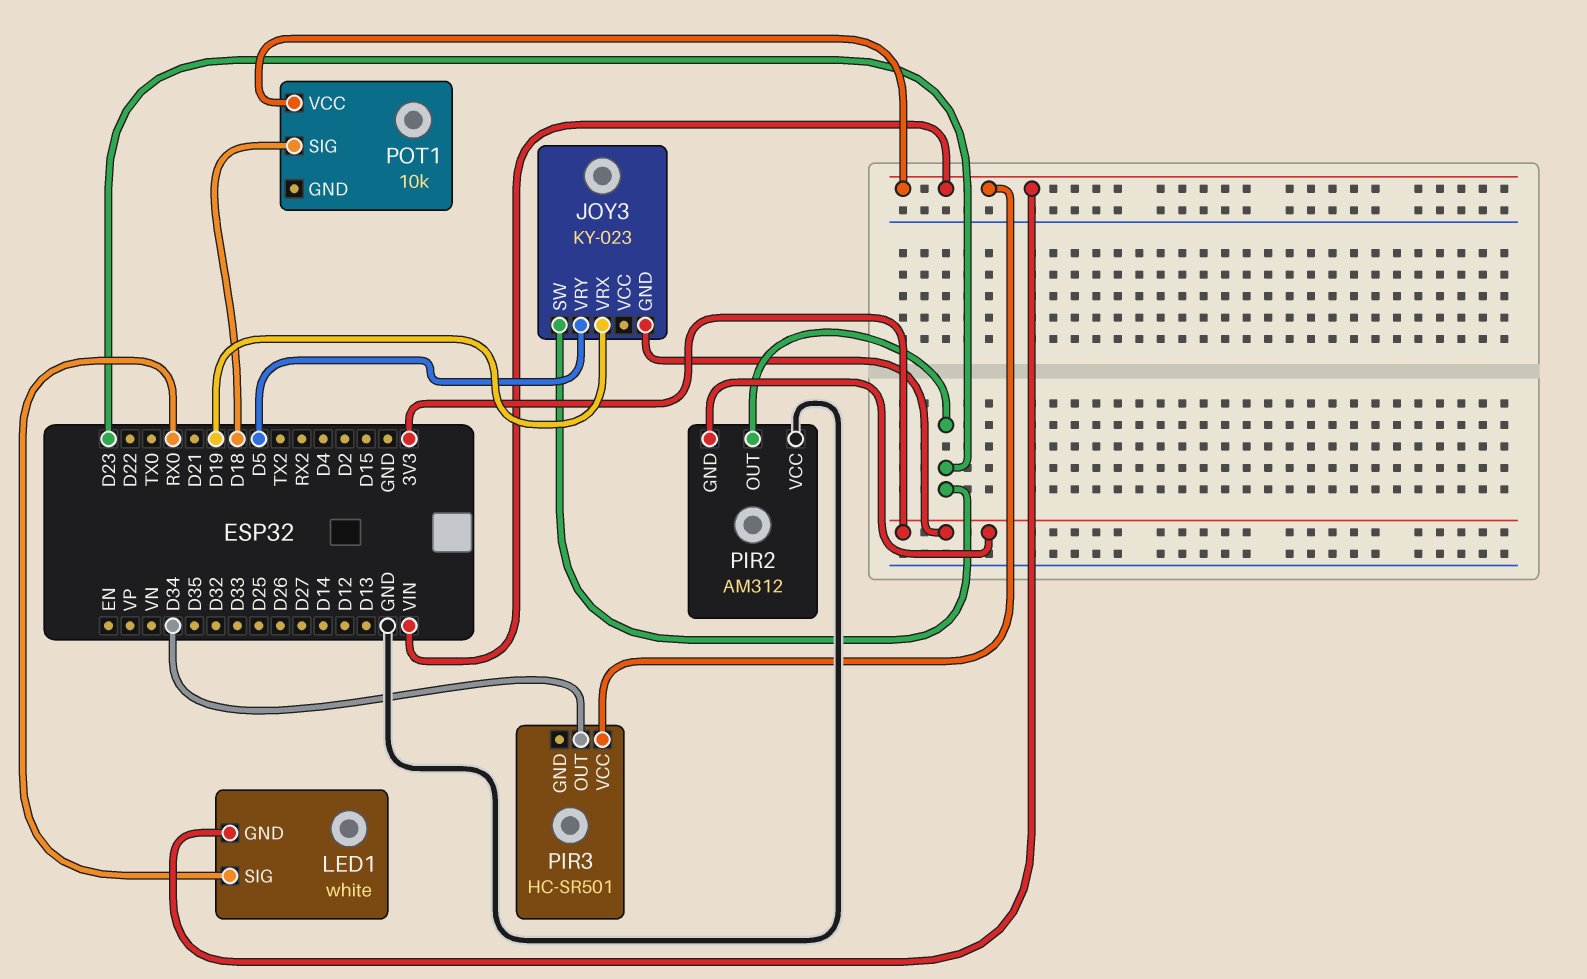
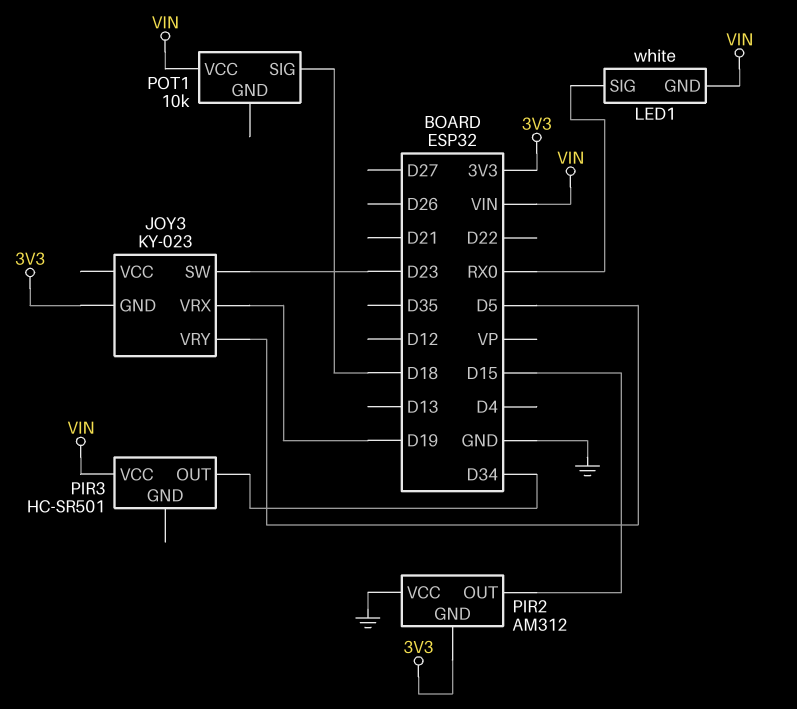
PIR2 pin OUT: D23 -> D15

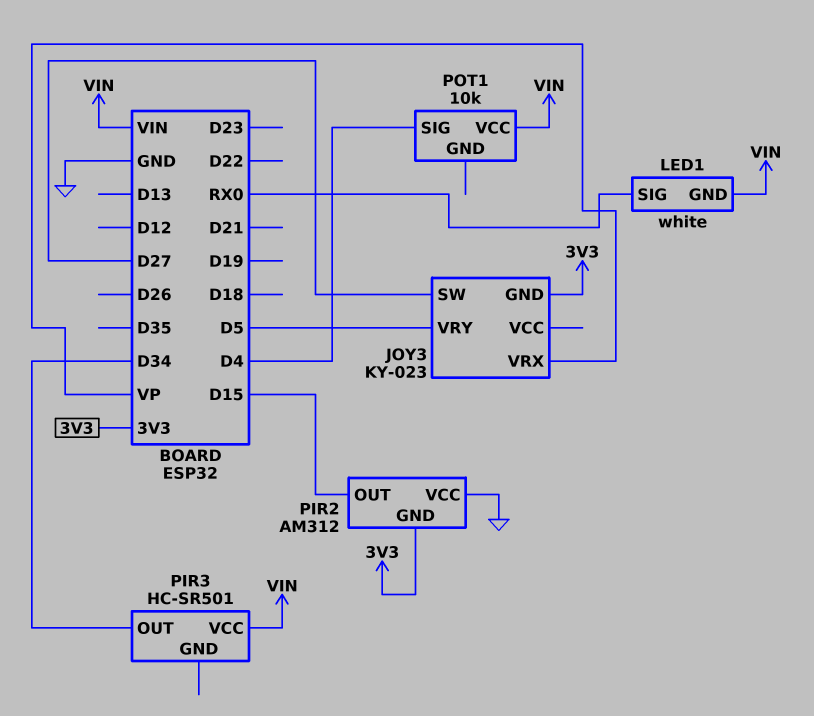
JOY3 pin SW: D23 -> D27
JOY3 pin VRX: D19 -> VP
POT1 pin SIG: D18 -> D4

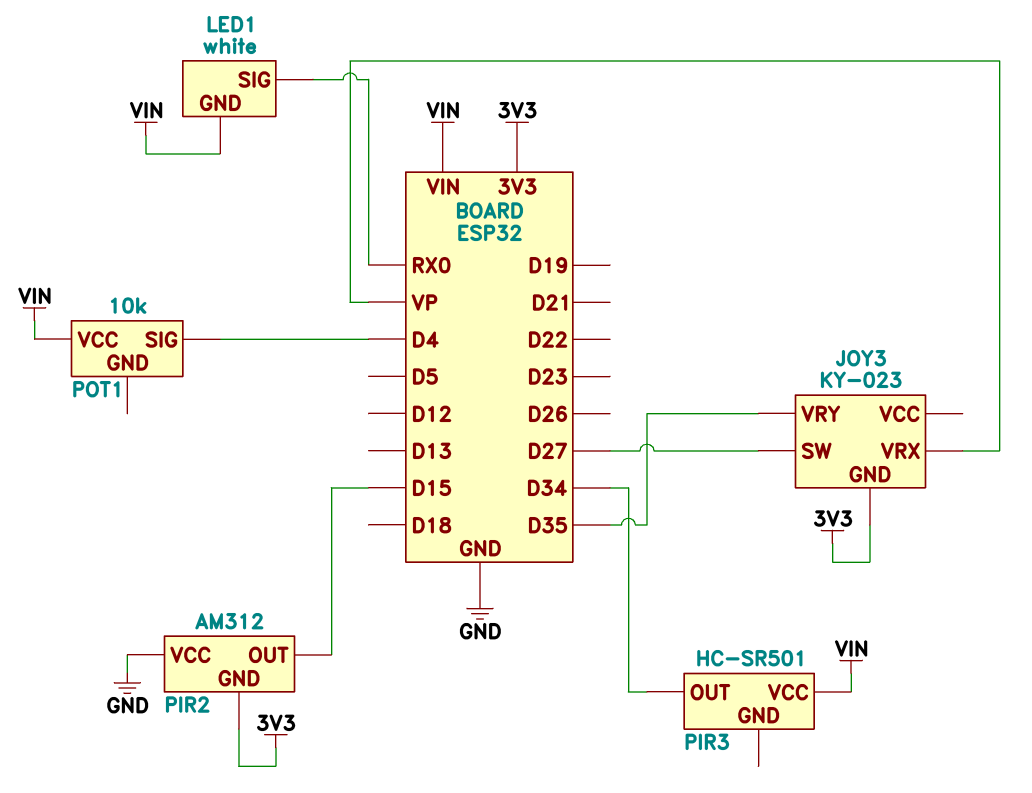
JOY3 pin VRY: D5 -> D35

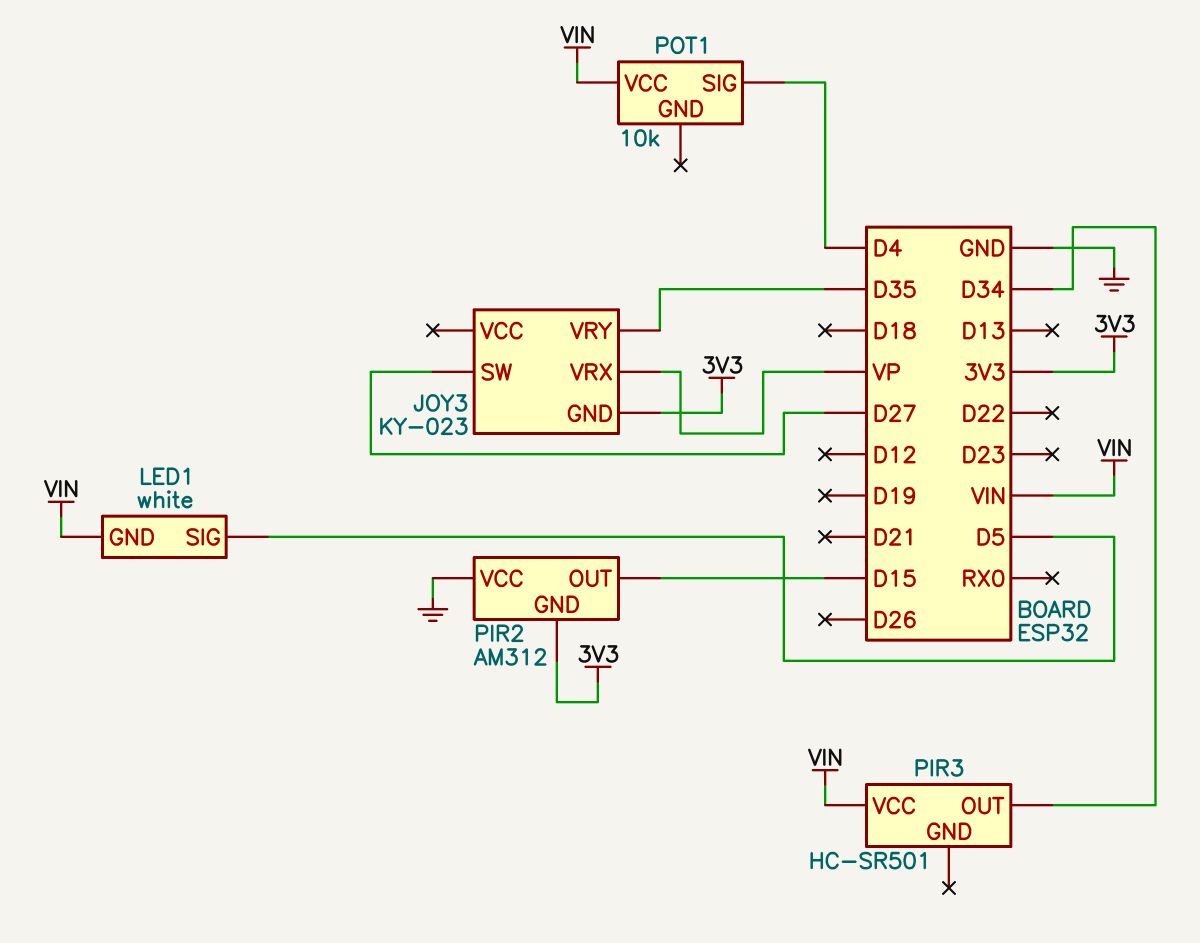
LED1 pin SIG: RX0 -> D5

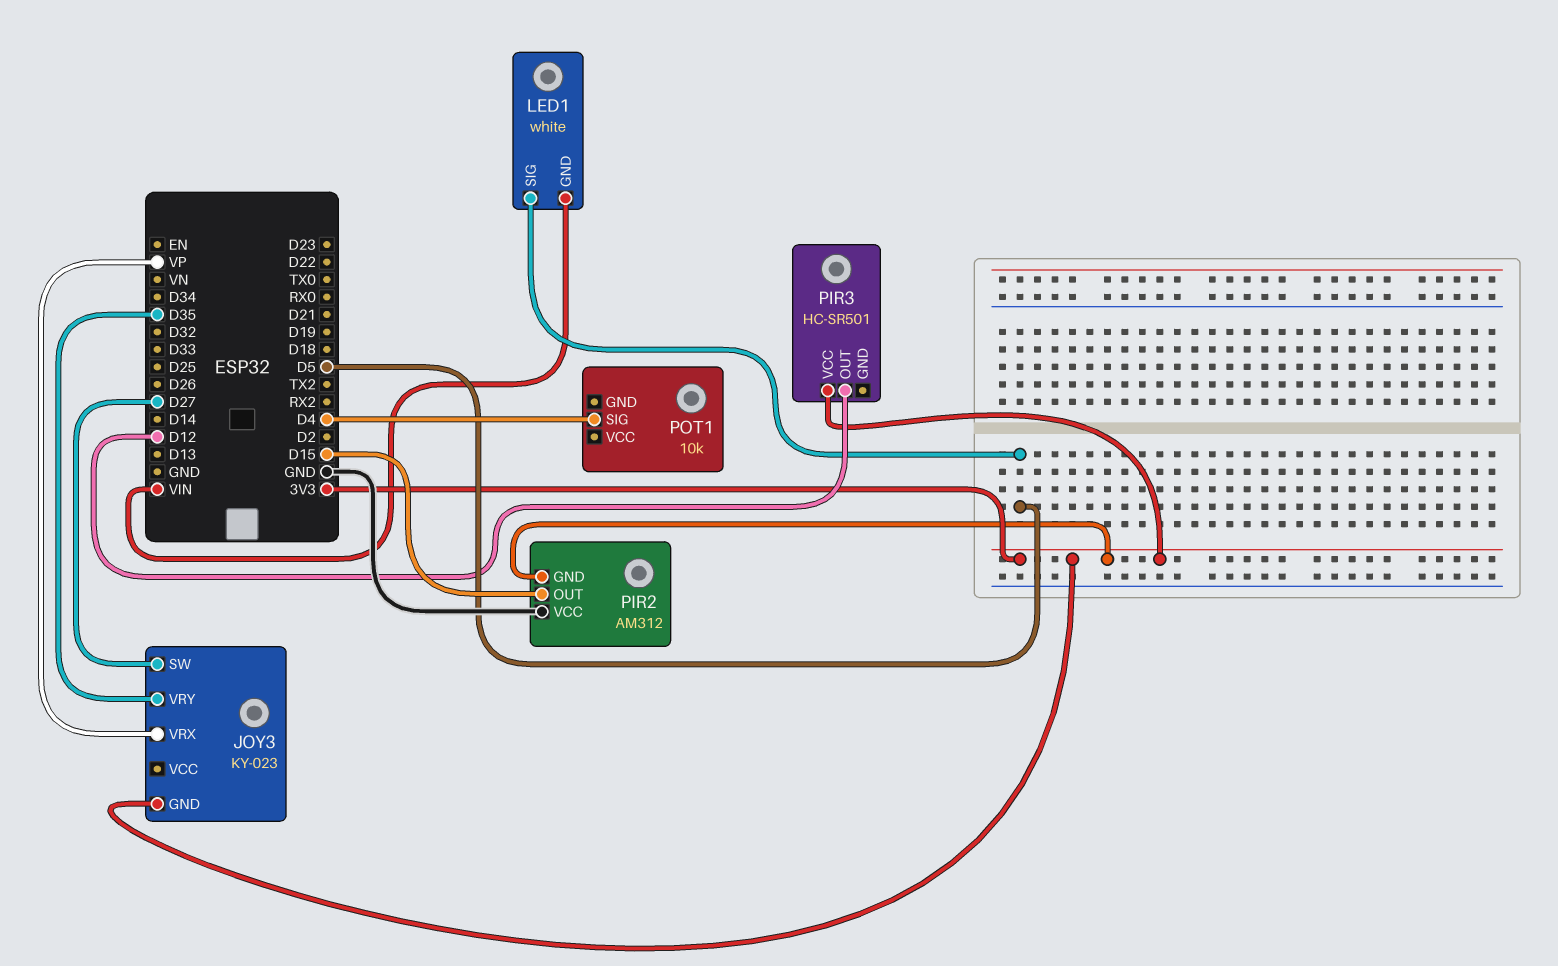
PIR3 pin OUT: D34 -> D12
PIR3 pin VCC: VIN -> 3V3
POT1 pin VCC: VIN -> none

